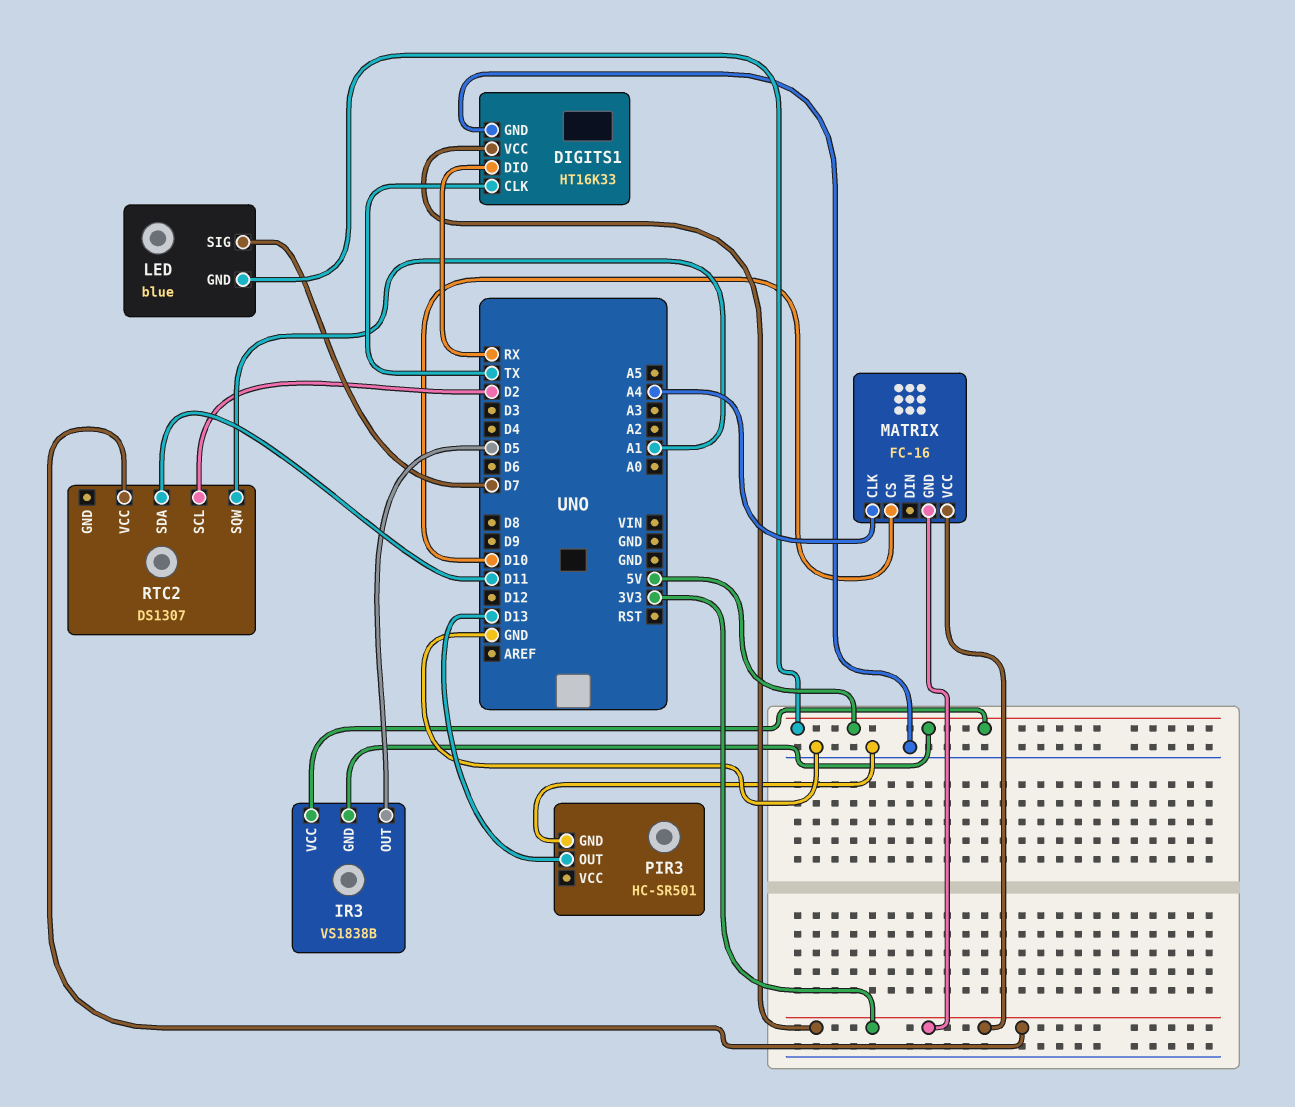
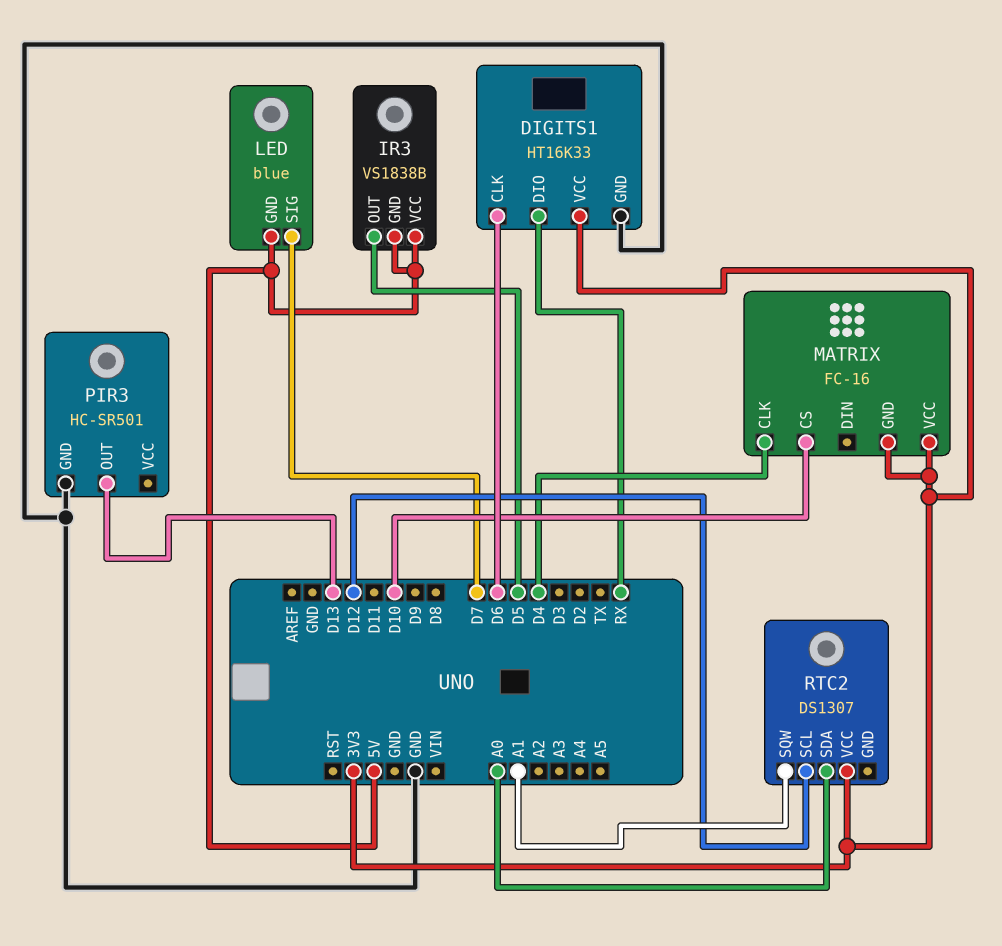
DIGITS1 pin CLK: TX -> D6
MATRIX pin CLK: A4 -> D4
RTC2 pin SCL: D2 -> D12
RTC2 pin SDA: D11 -> A0

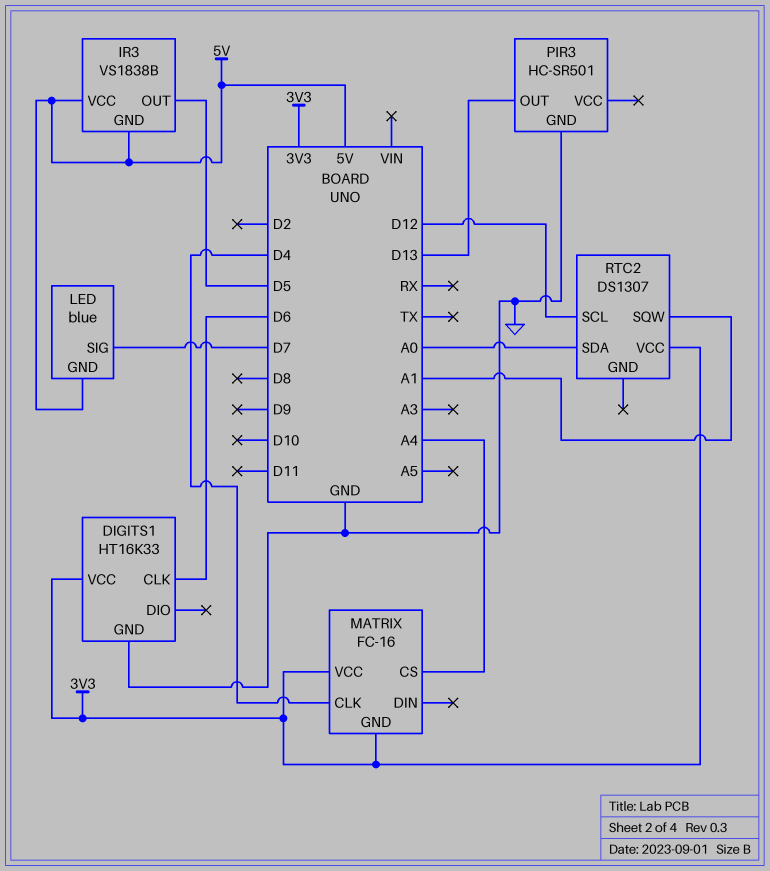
DIGITS1 pin DIO: RX -> none
MATRIX pin CS: D10 -> A4

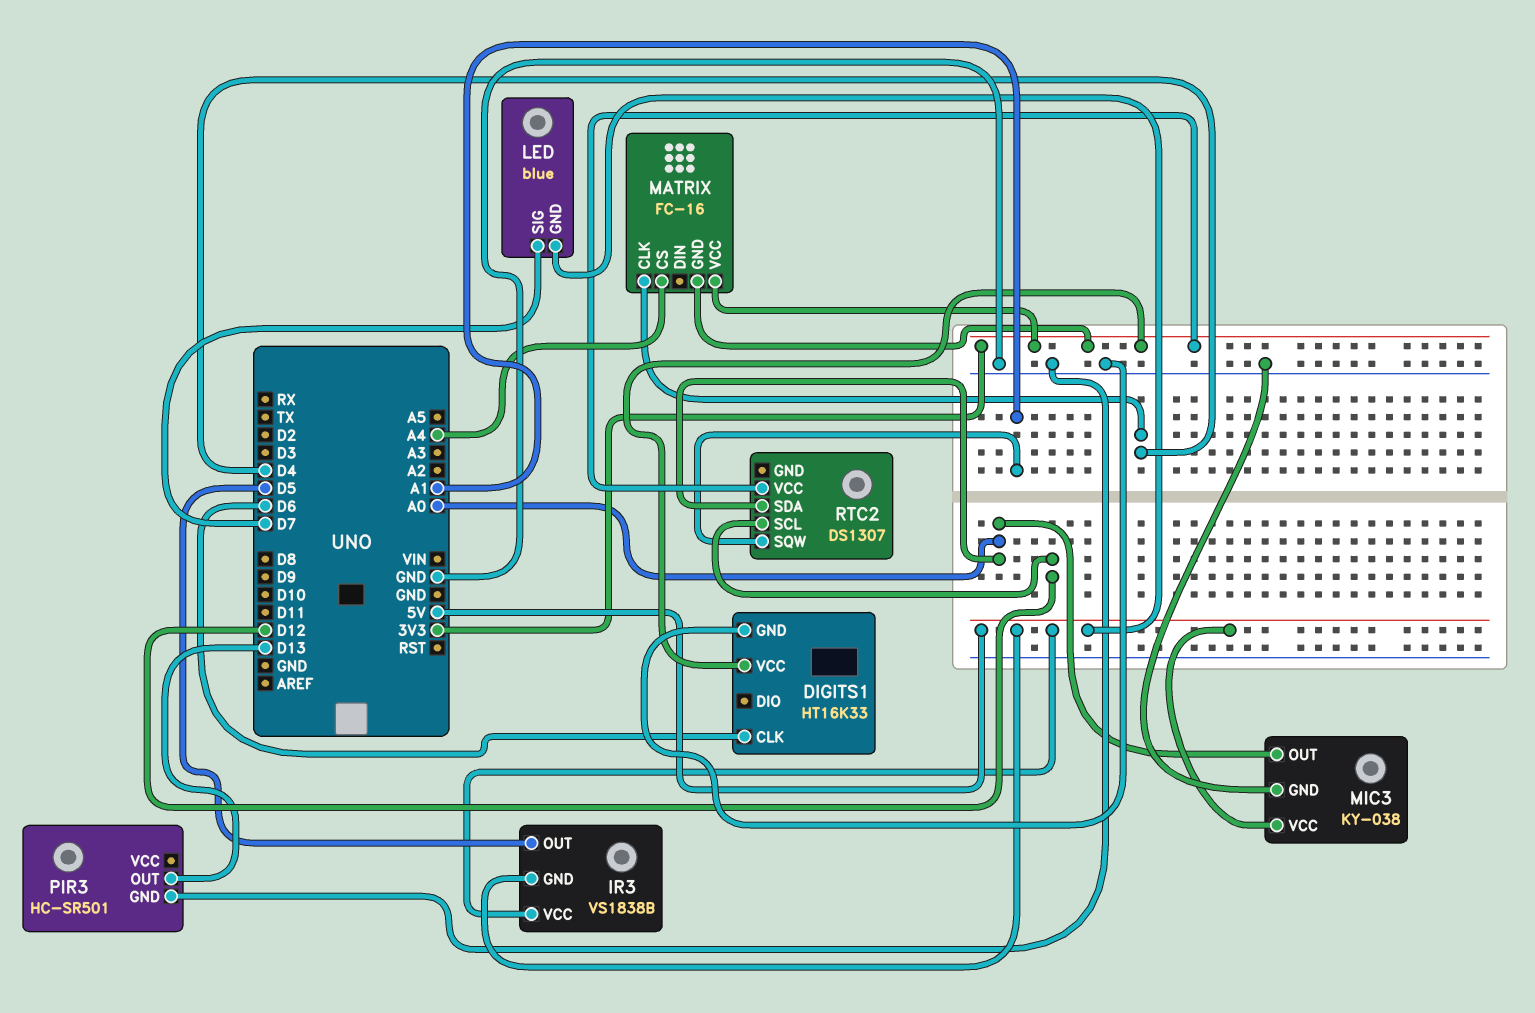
MIC3: none -> KY-038
MIC3 pin GND: none -> GND
MIC3 pin OUT: none -> A0
MIC3 pin VCC: none -> 5V

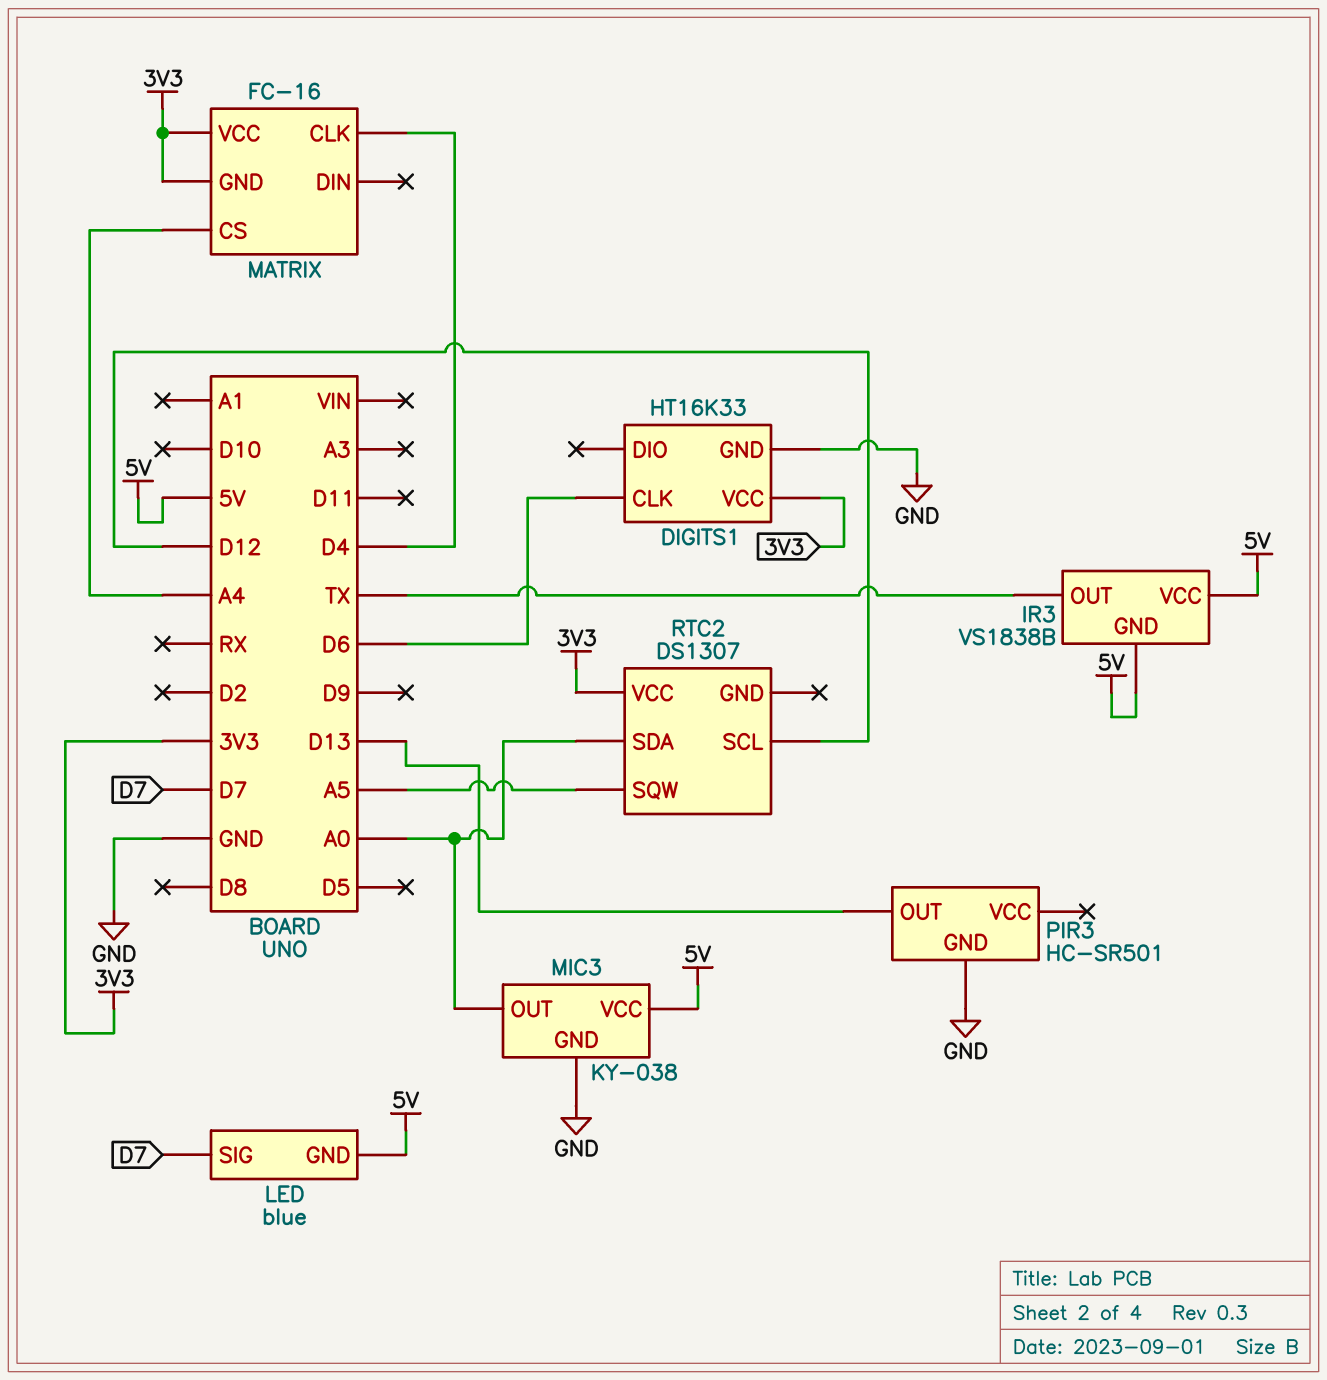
IR3 pin OUT: D5 -> TX
RTC2 pin SQW: A1 -> A5

